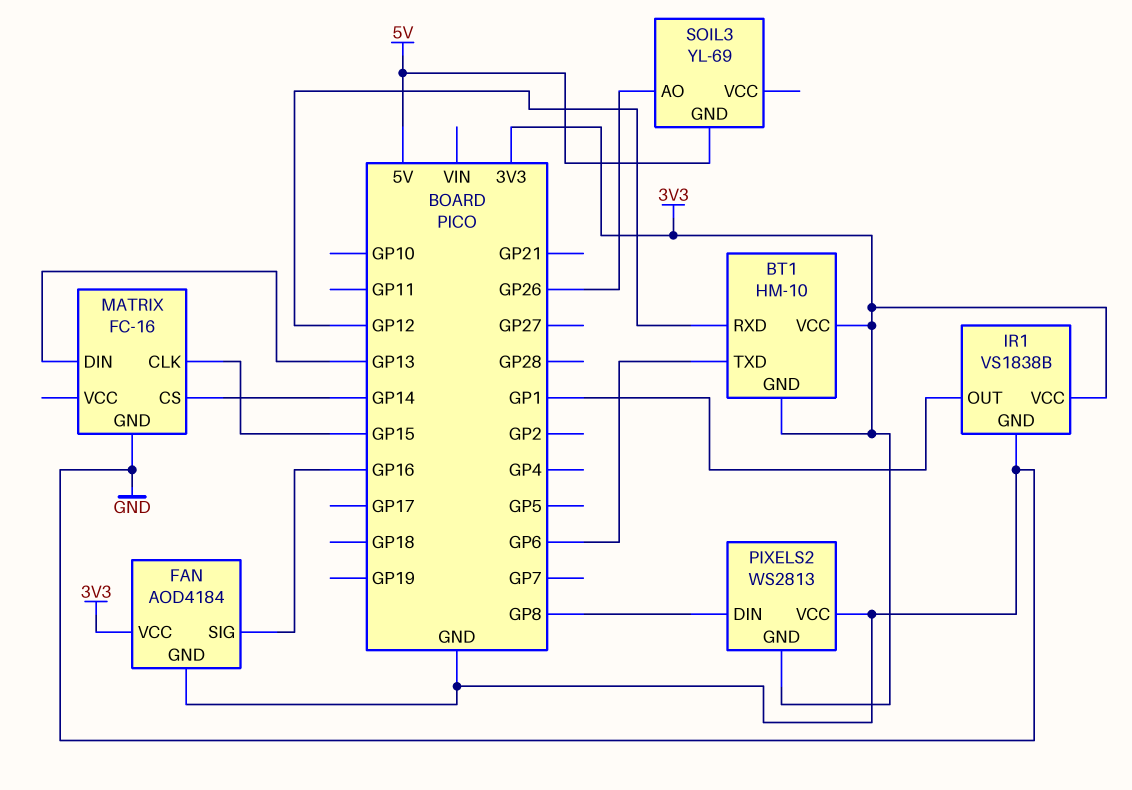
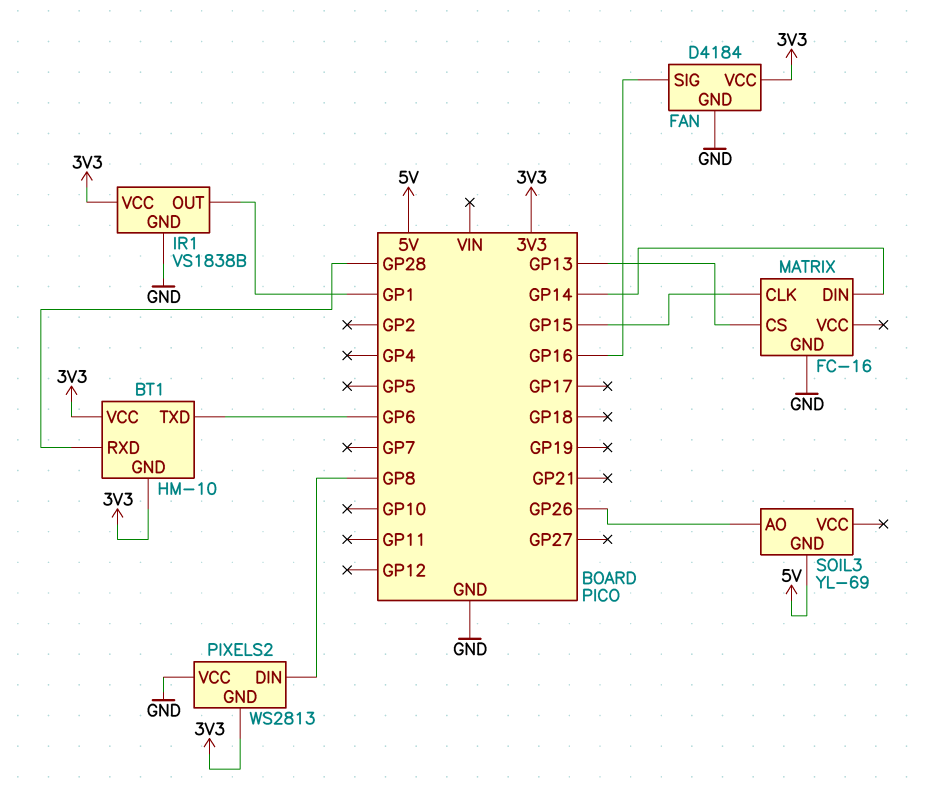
BT1 pin RXD: GP12 -> GP28
FAN: AOD4184 -> D4184
MATRIX pin CS: GP14 -> GP13
MATRIX pin DIN: GP13 -> GP14

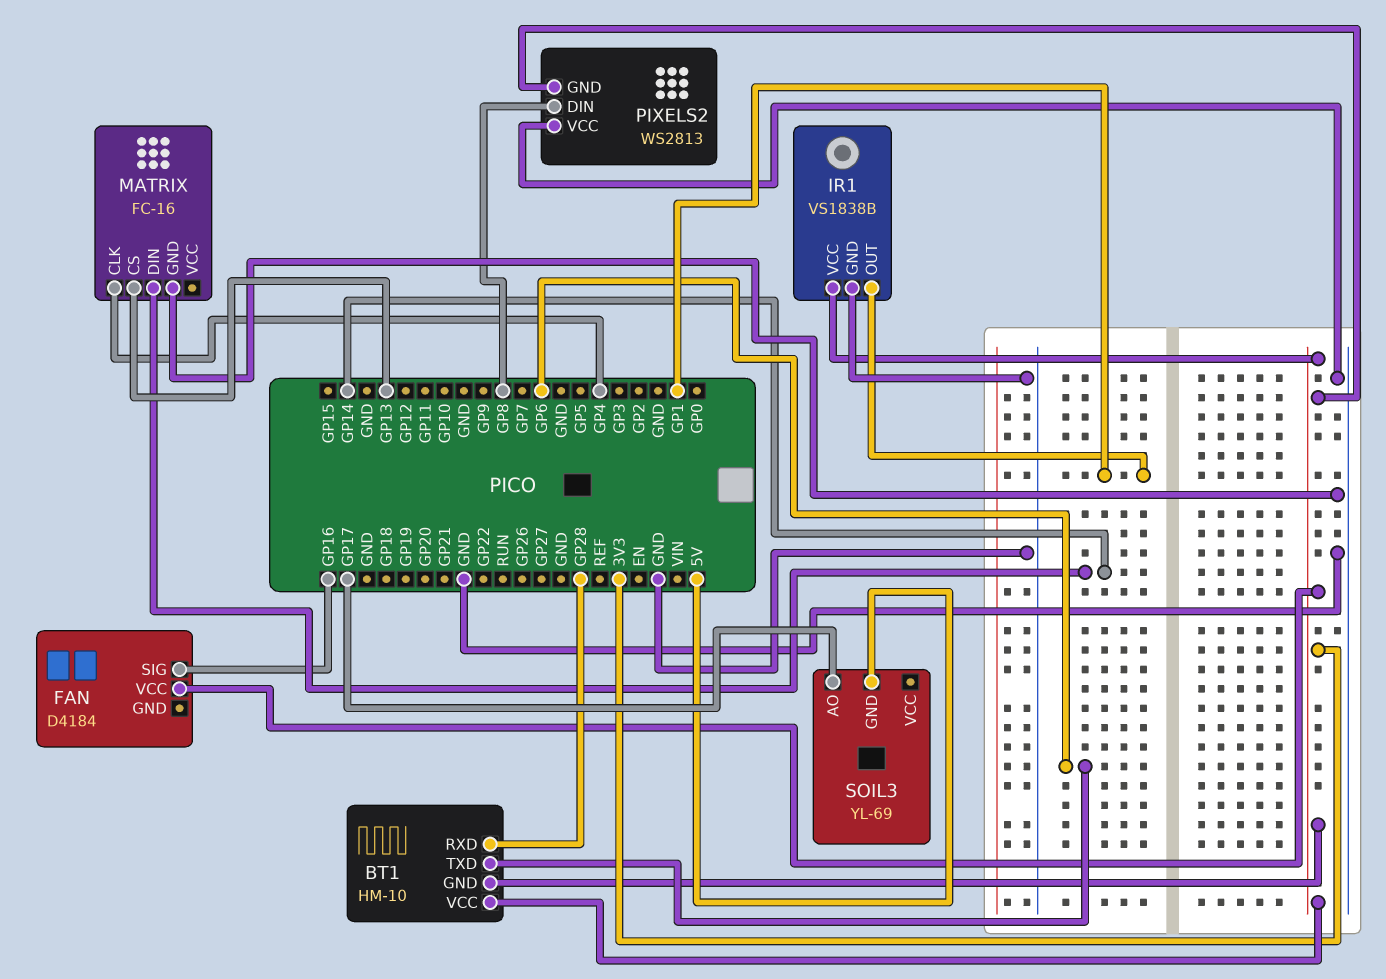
FAN pin GND: GND -> none
MATRIX pin CLK: GP15 -> GP4
SOIL3 pin AO: GP26 -> GP17

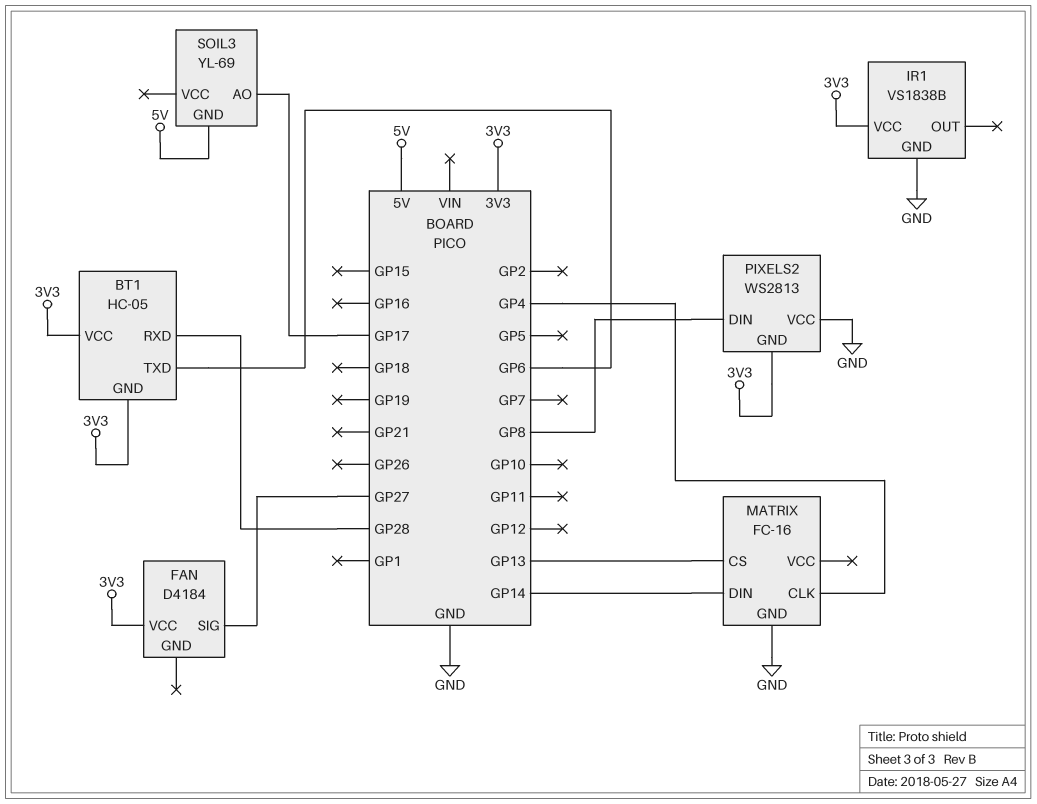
BT1: HM-10 -> HC-05
FAN pin SIG: GP16 -> GP27
IR1 pin OUT: GP1 -> none

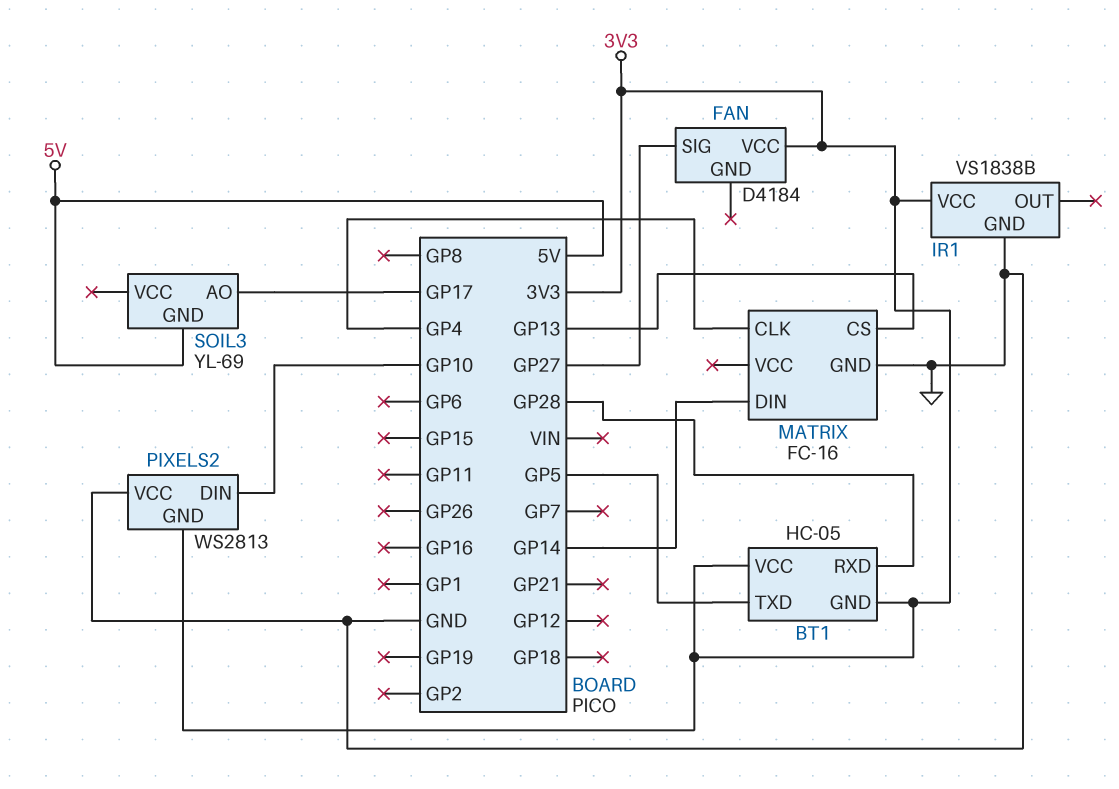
BT1 pin TXD: GP6 -> GP5
PIXELS2 pin DIN: GP8 -> GP10

